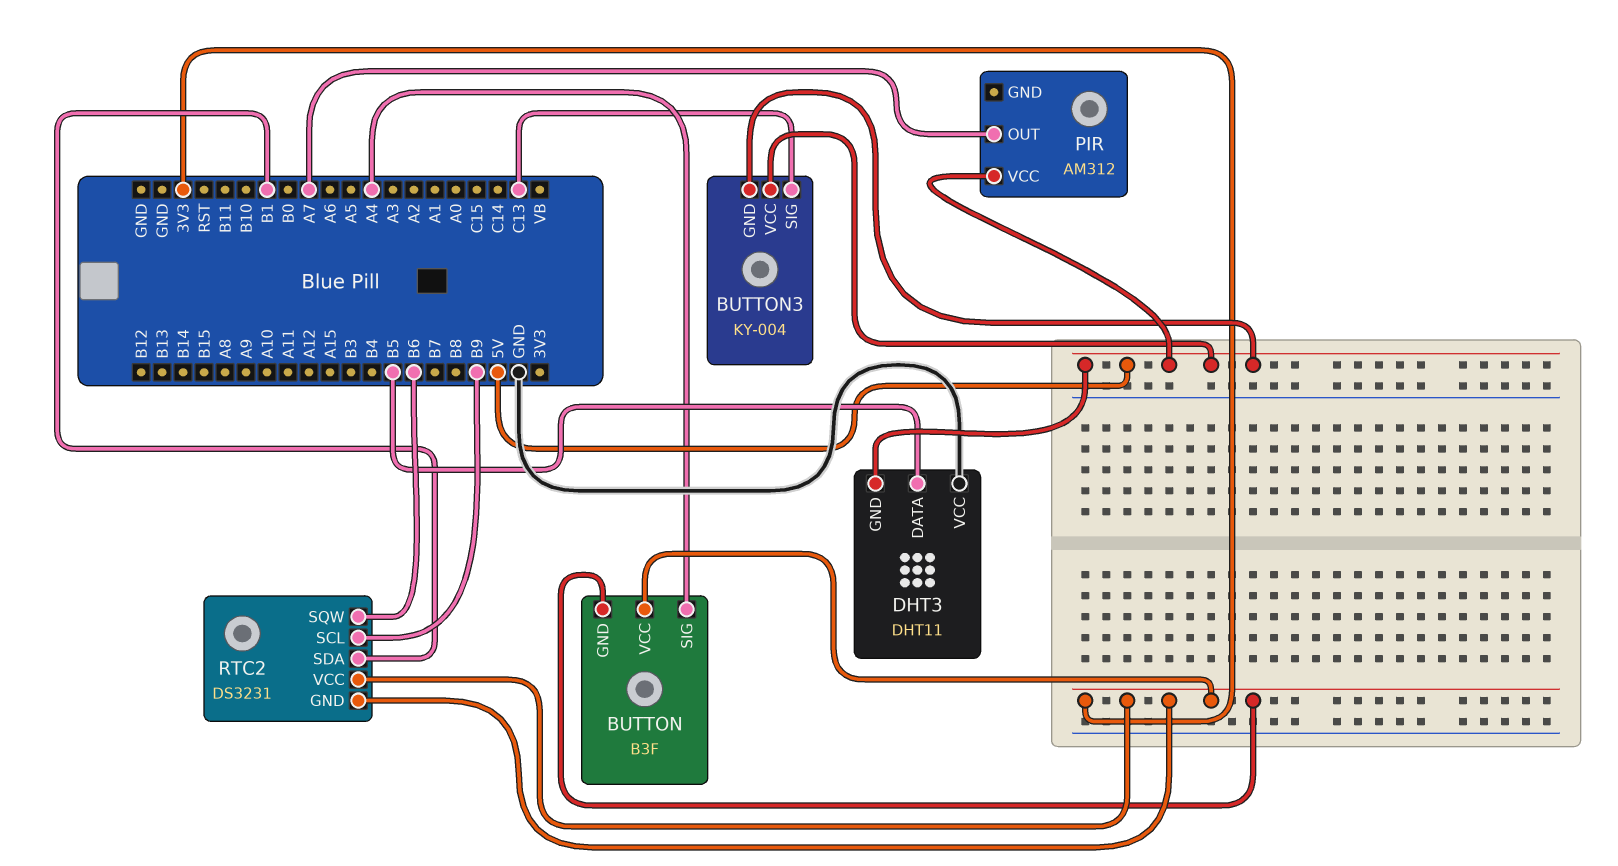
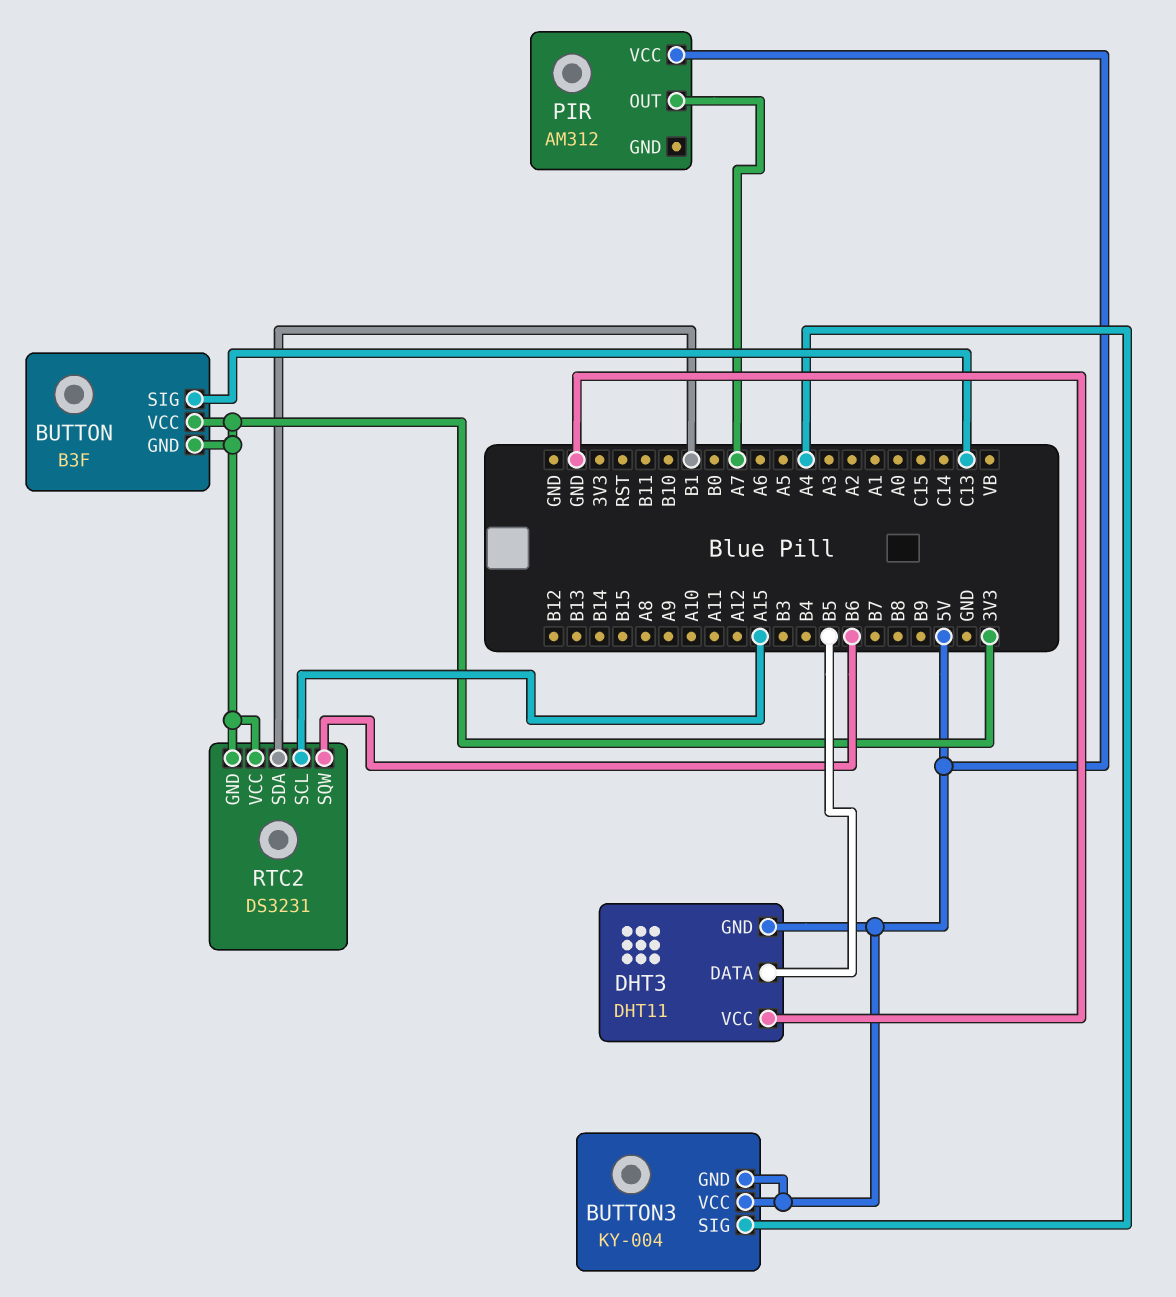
BUTTON pin SIG: A4 -> C13
BUTTON3 pin SIG: C13 -> A4
RTC2 pin SCL: B9 -> A15

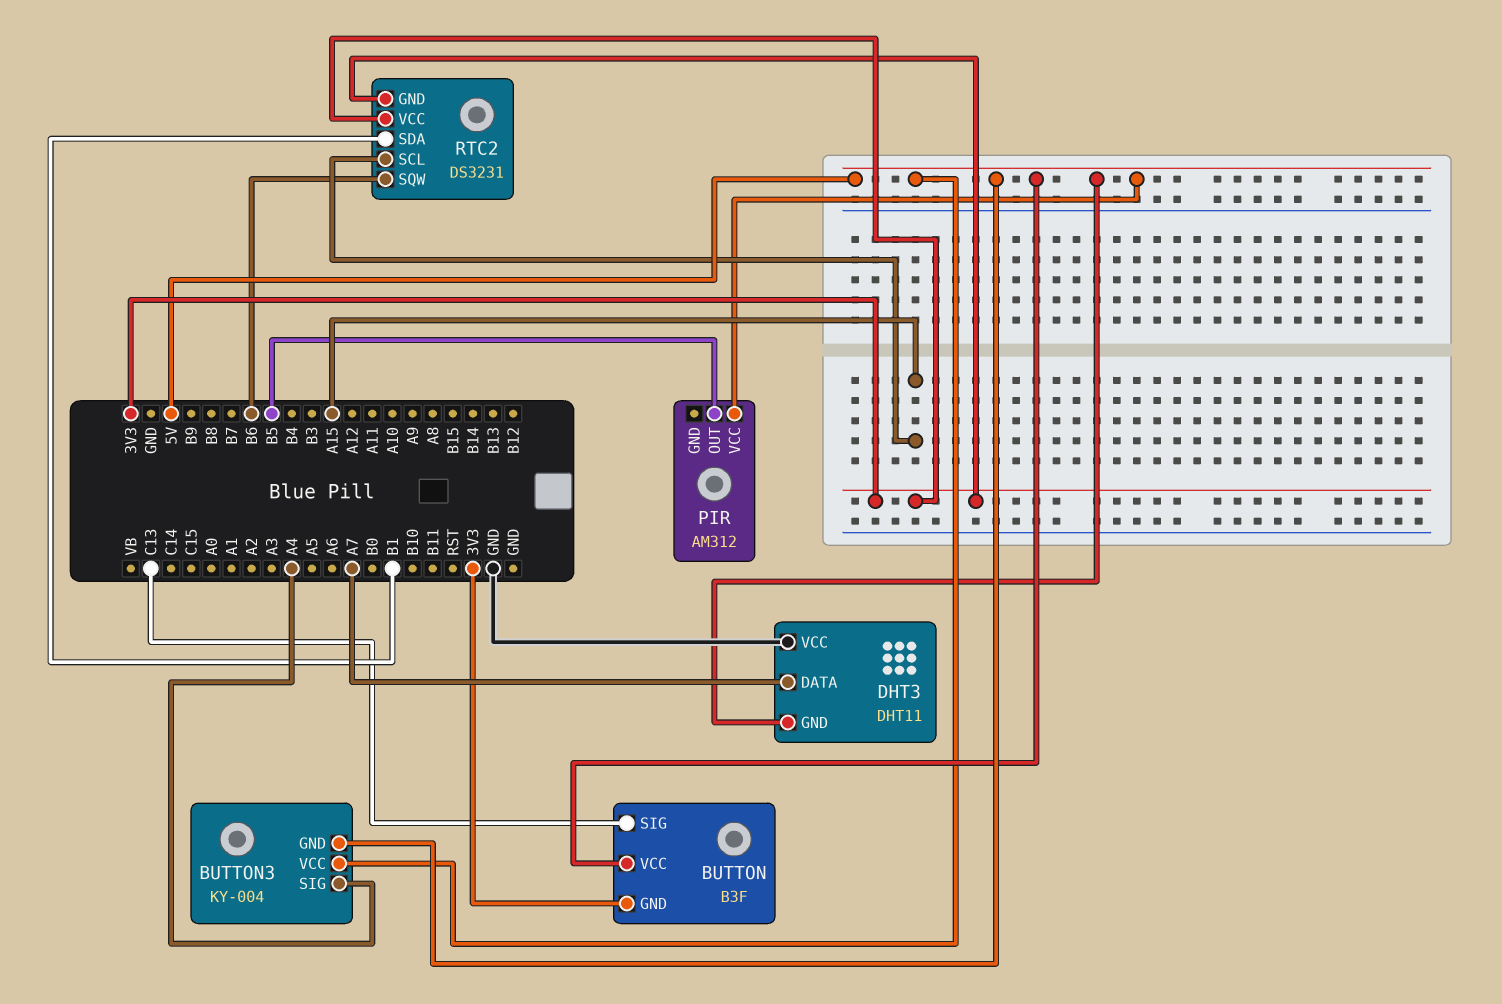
BUTTON pin VCC: 3V3 -> 5V
DHT3 pin DATA: B5 -> A7
PIR pin OUT: A7 -> B5

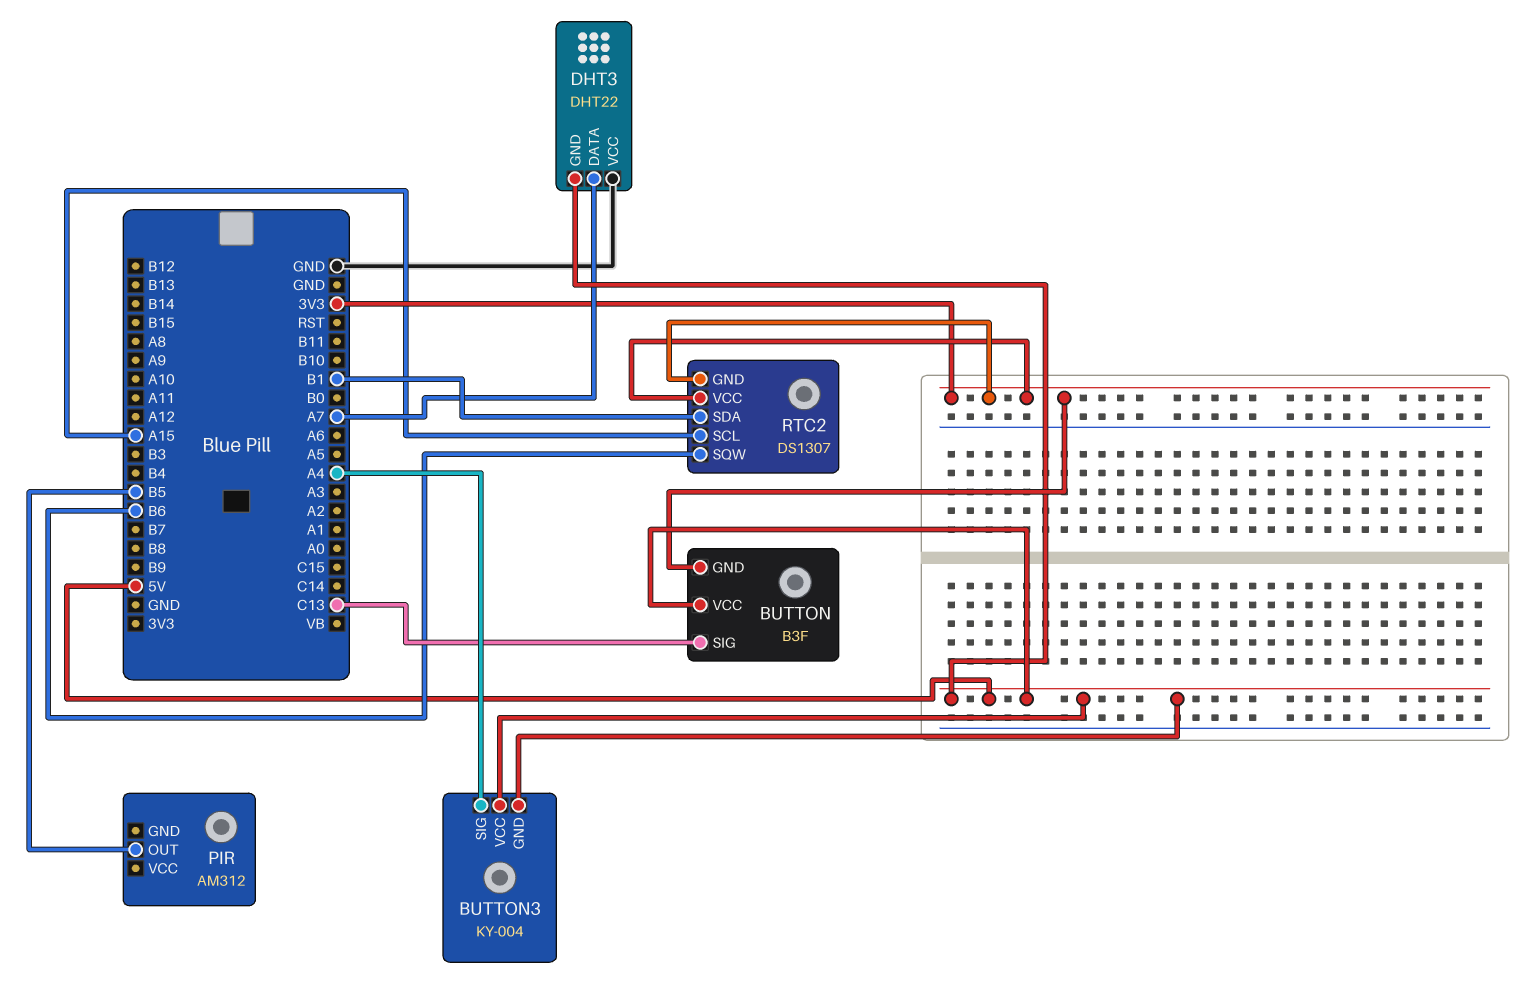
DHT3: DHT11 -> DHT22
PIR pin VCC: 5V -> none
RTC2: DS3231 -> DS1307

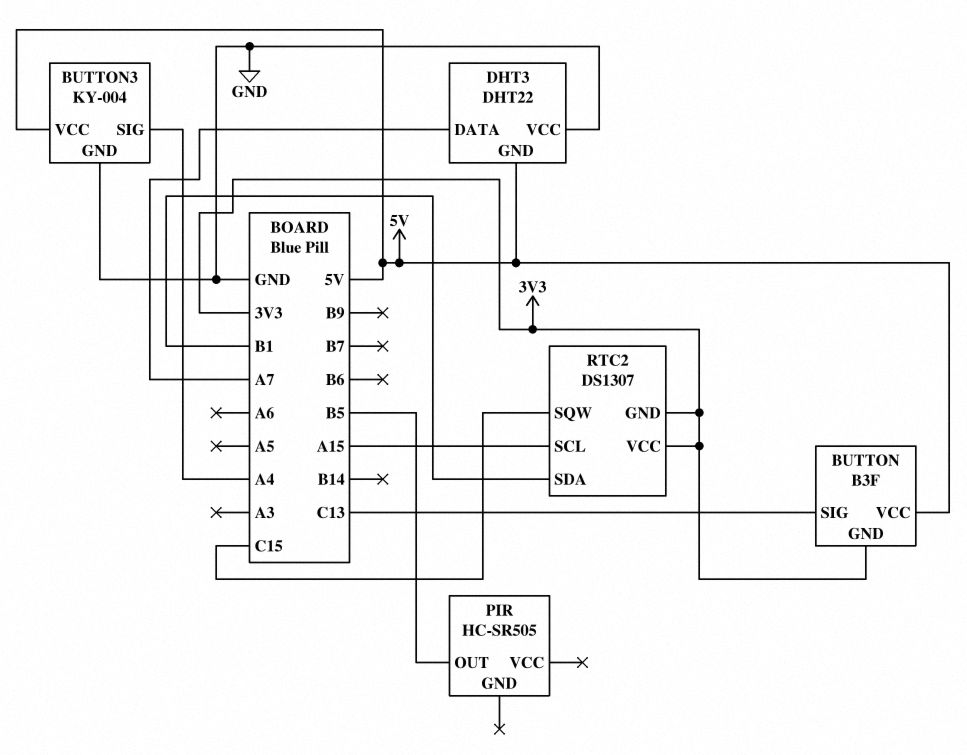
BUTTON3 pin GND: 5V -> GND
PIR: AM312 -> HC-SR505
RTC2 pin SQW: B6 -> C15

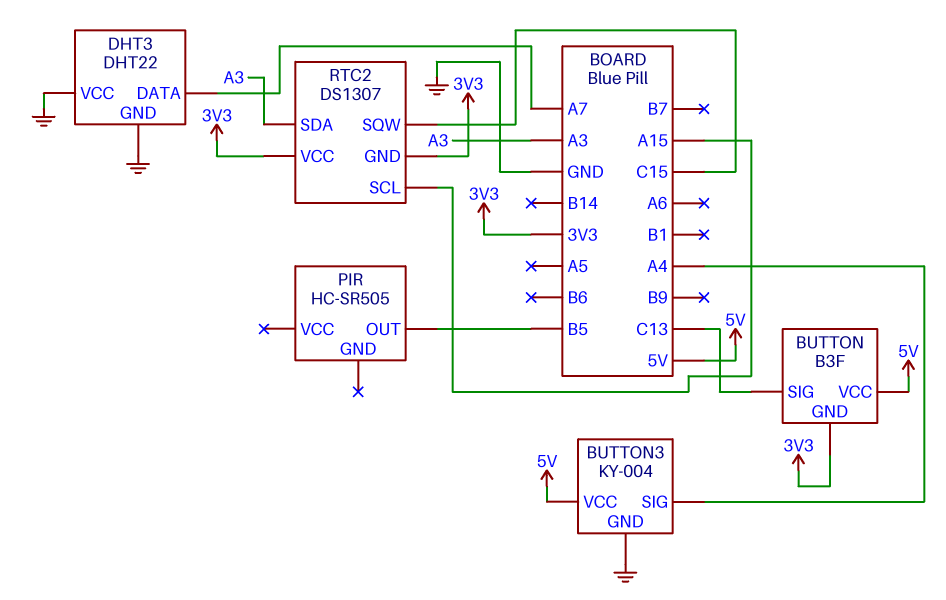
DHT3 pin GND: 5V -> GND
RTC2 pin SDA: B1 -> A3

